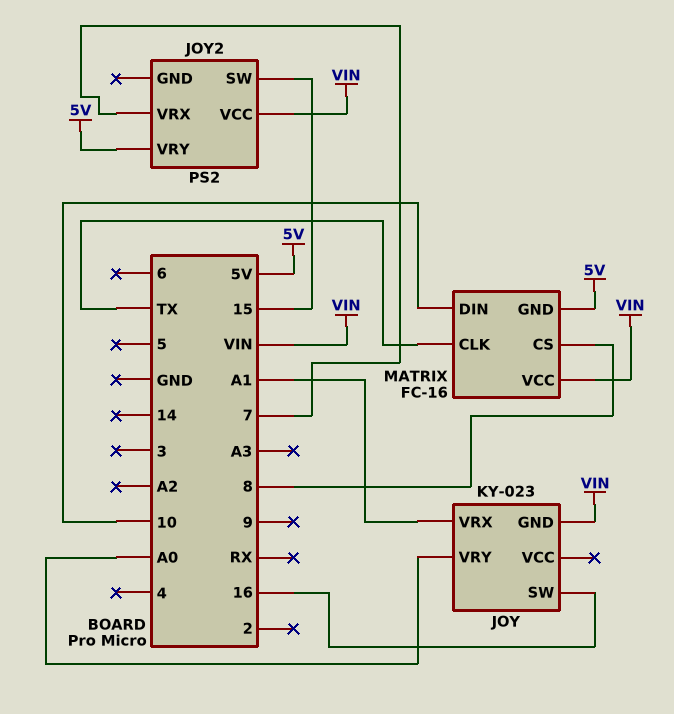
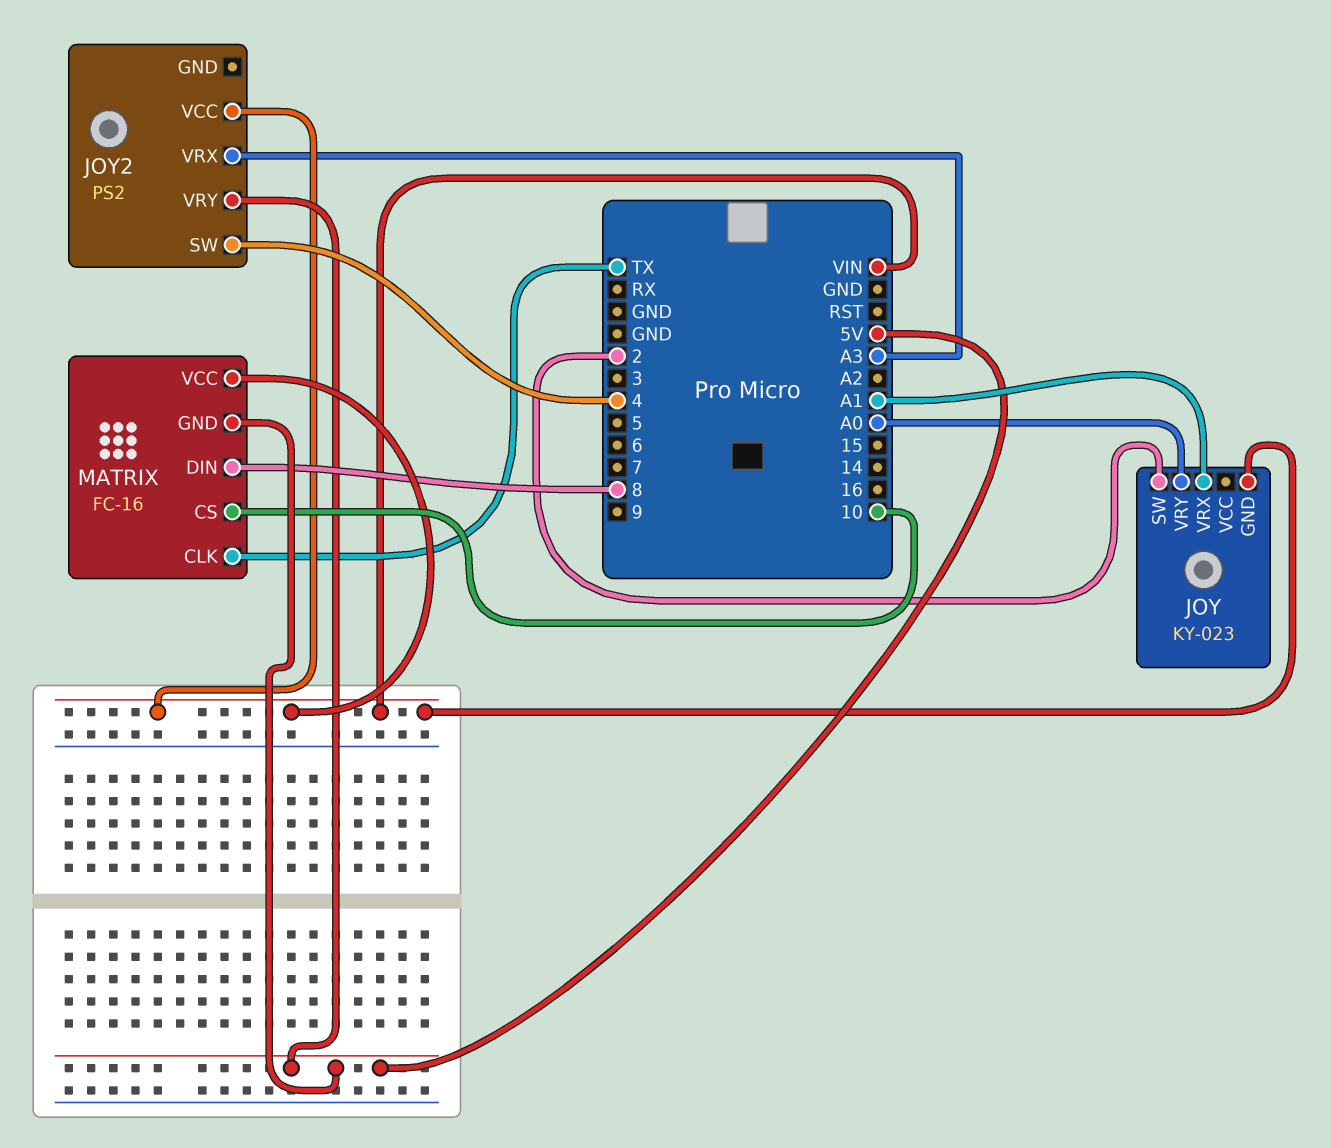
JOY pin SW: 16 -> 2
JOY2 pin SW: 15 -> 4
JOY2 pin VRX: 7 -> A3
MATRIX pin CS: 8 -> 10
MATRIX pin DIN: 10 -> 8

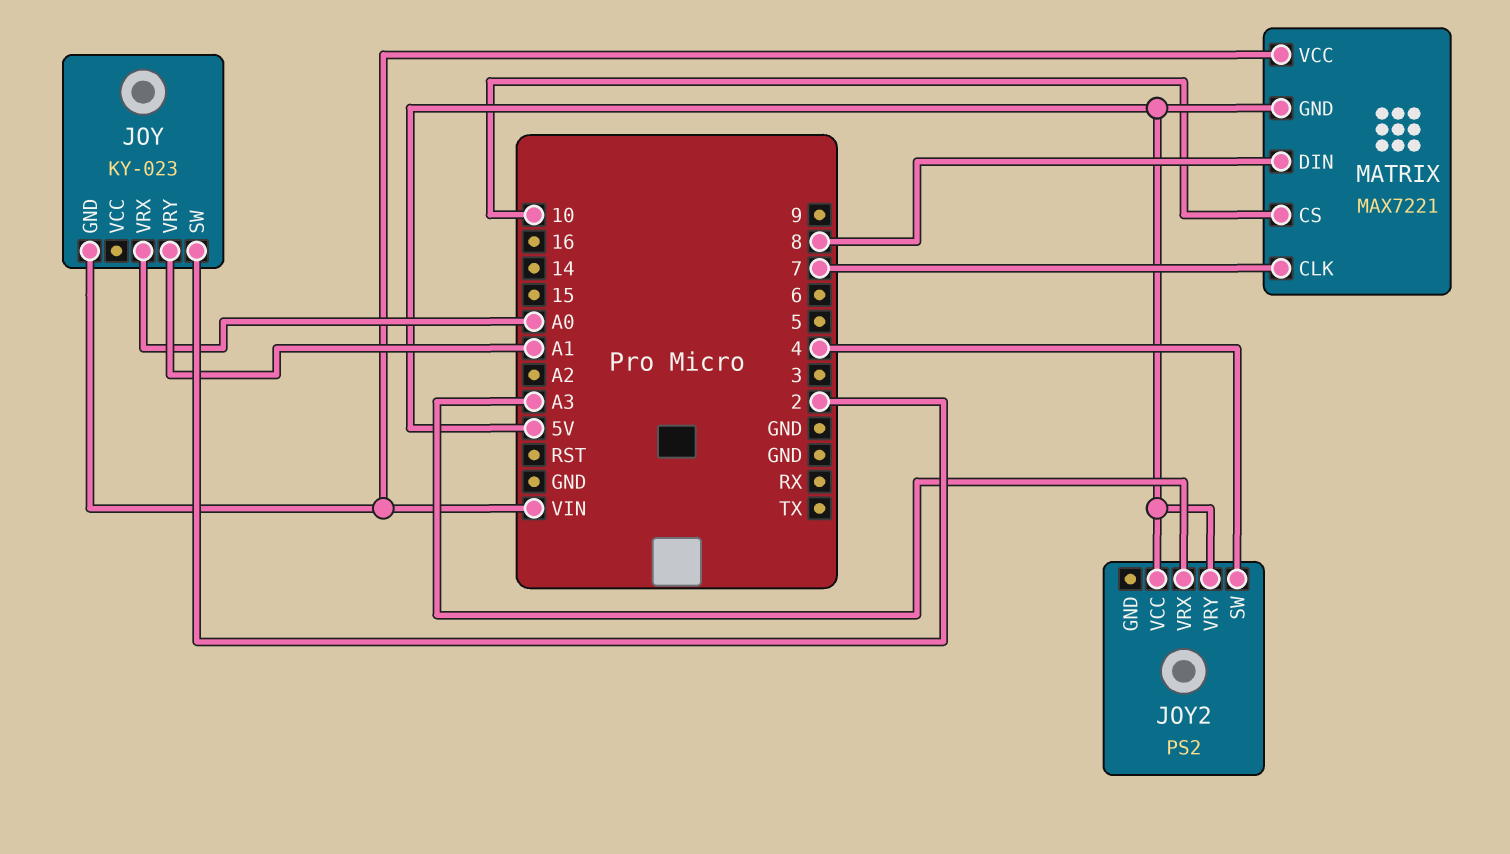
JOY pin VRX: A1 -> A0
JOY pin VRY: A0 -> A1
JOY2 pin VCC: VIN -> 5V
MATRIX: FC-16 -> MAX7221
MATRIX pin CLK: TX -> 7

